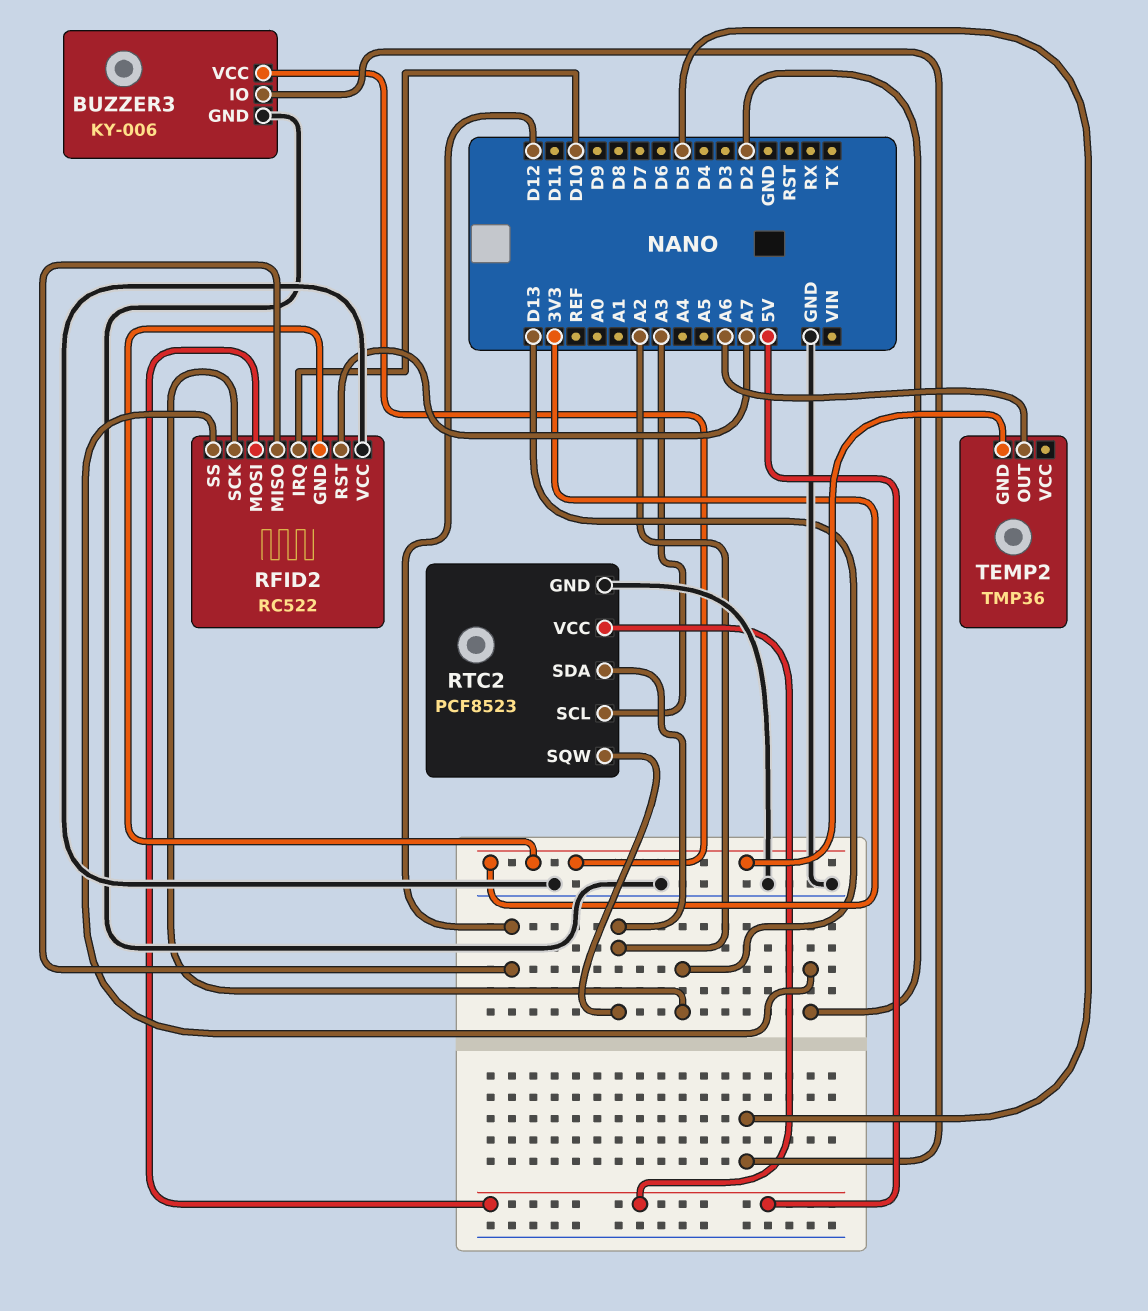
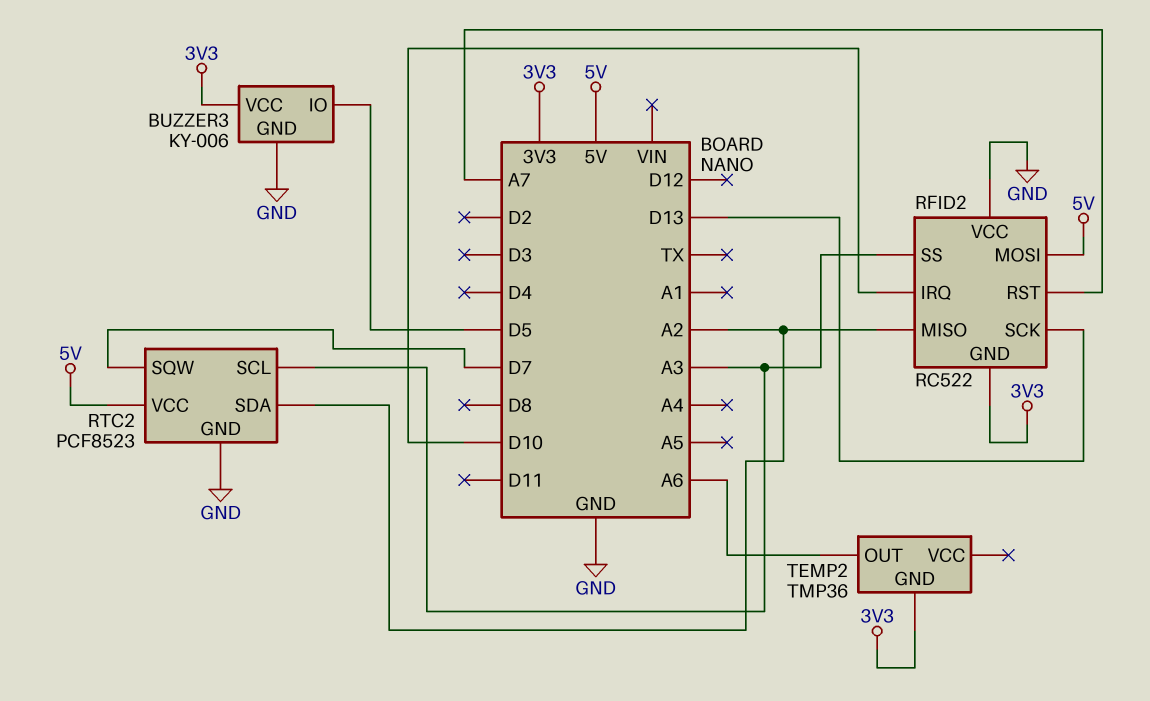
RFID2 pin MISO: D12 -> A2
RFID2 pin SS: D2 -> A3
RTC2 pin SQW: A2 -> D7

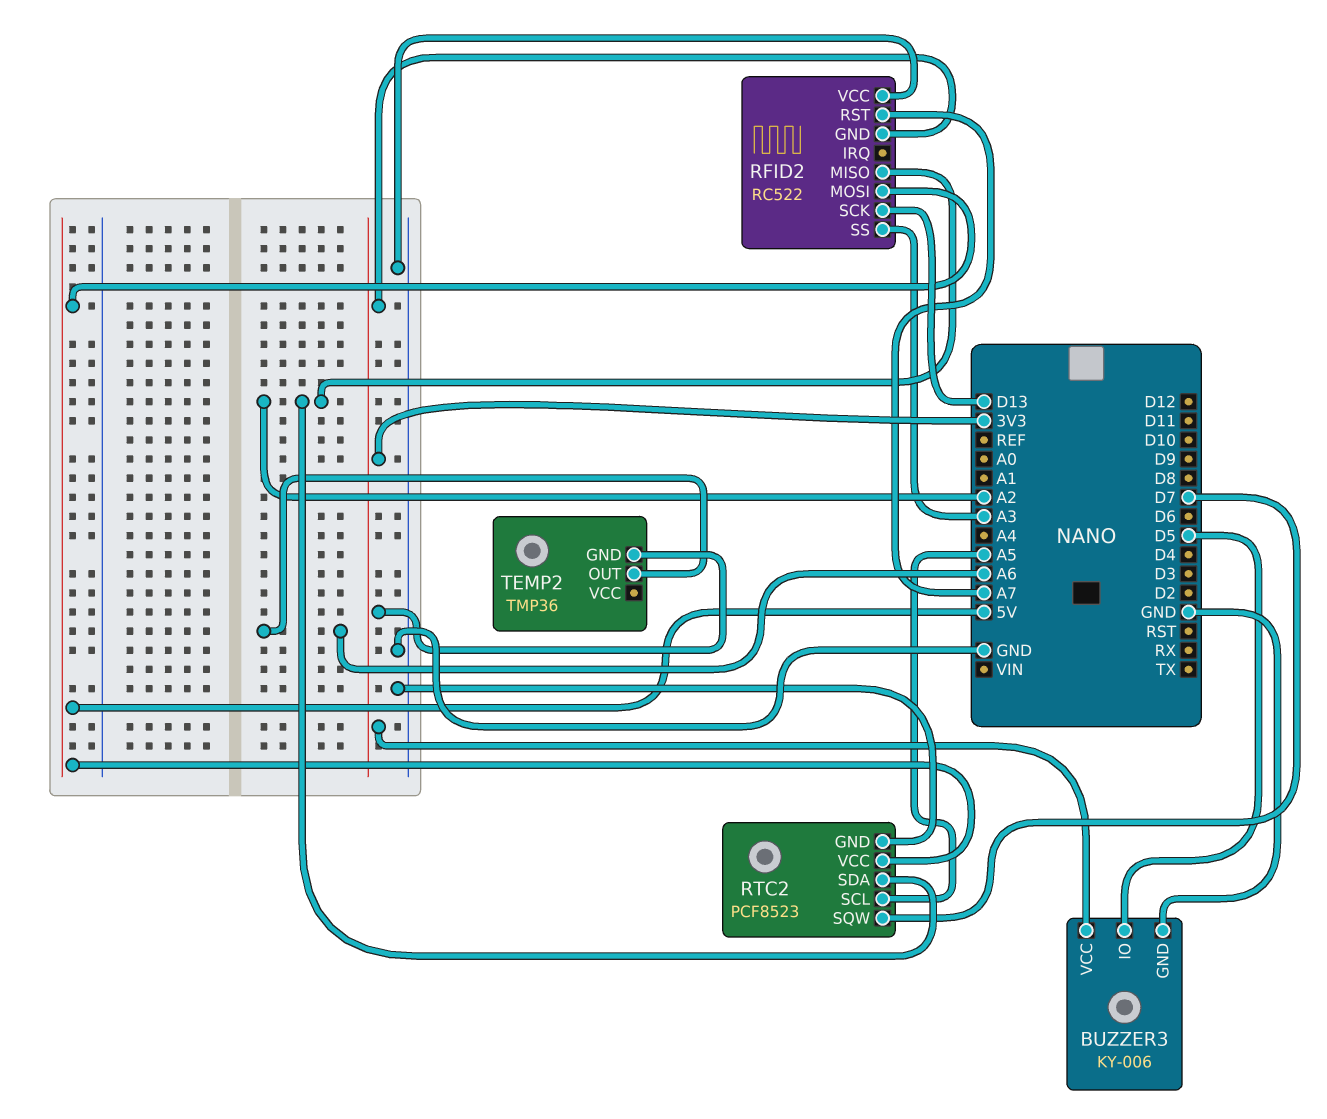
RFID2 pin IRQ: D10 -> none
RTC2 pin SCL: A3 -> A5

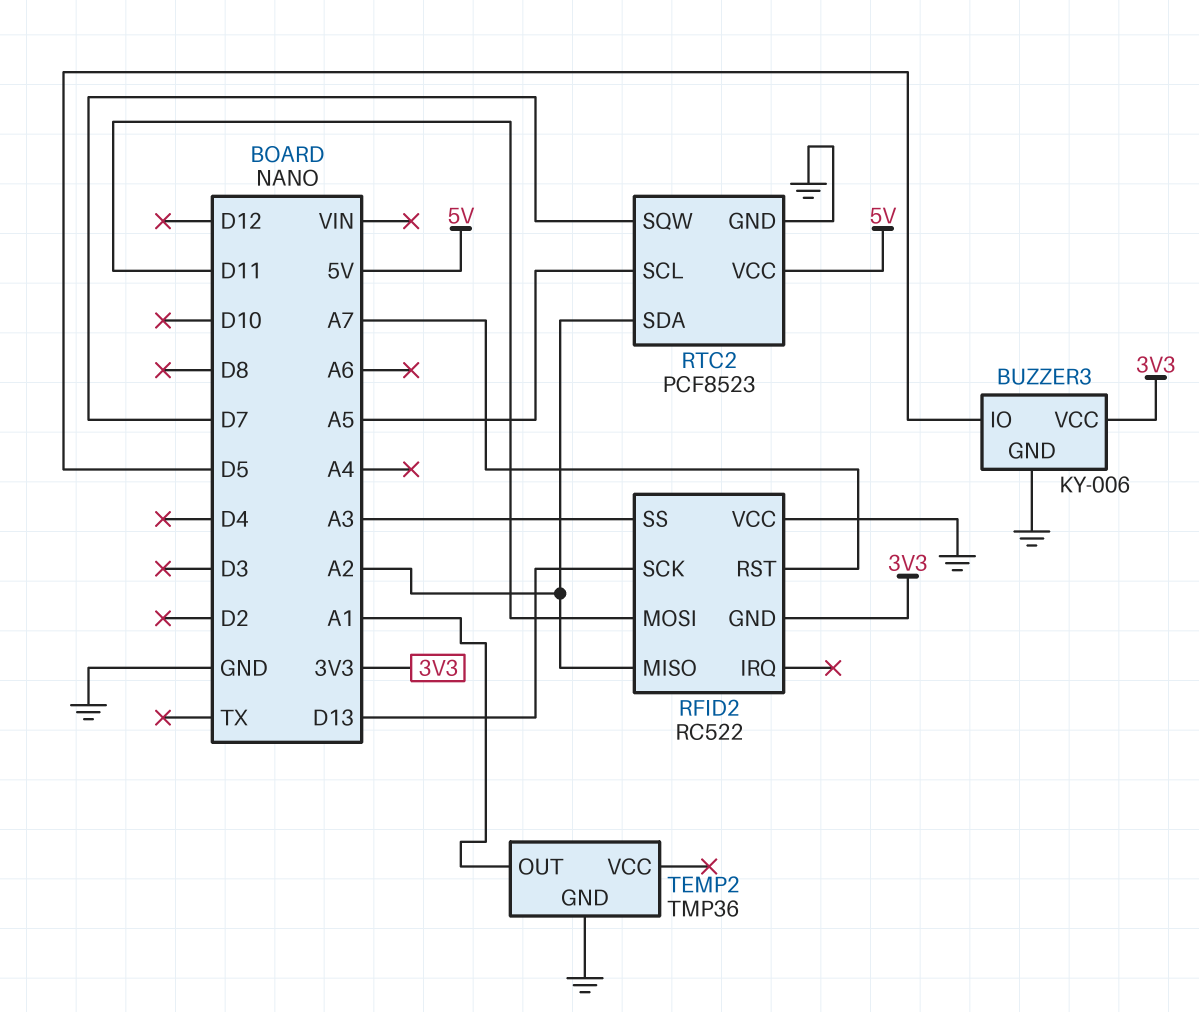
RFID2 pin MOSI: 5V -> D11
TEMP2 pin GND: 3V3 -> GND
TEMP2 pin OUT: A6 -> A1

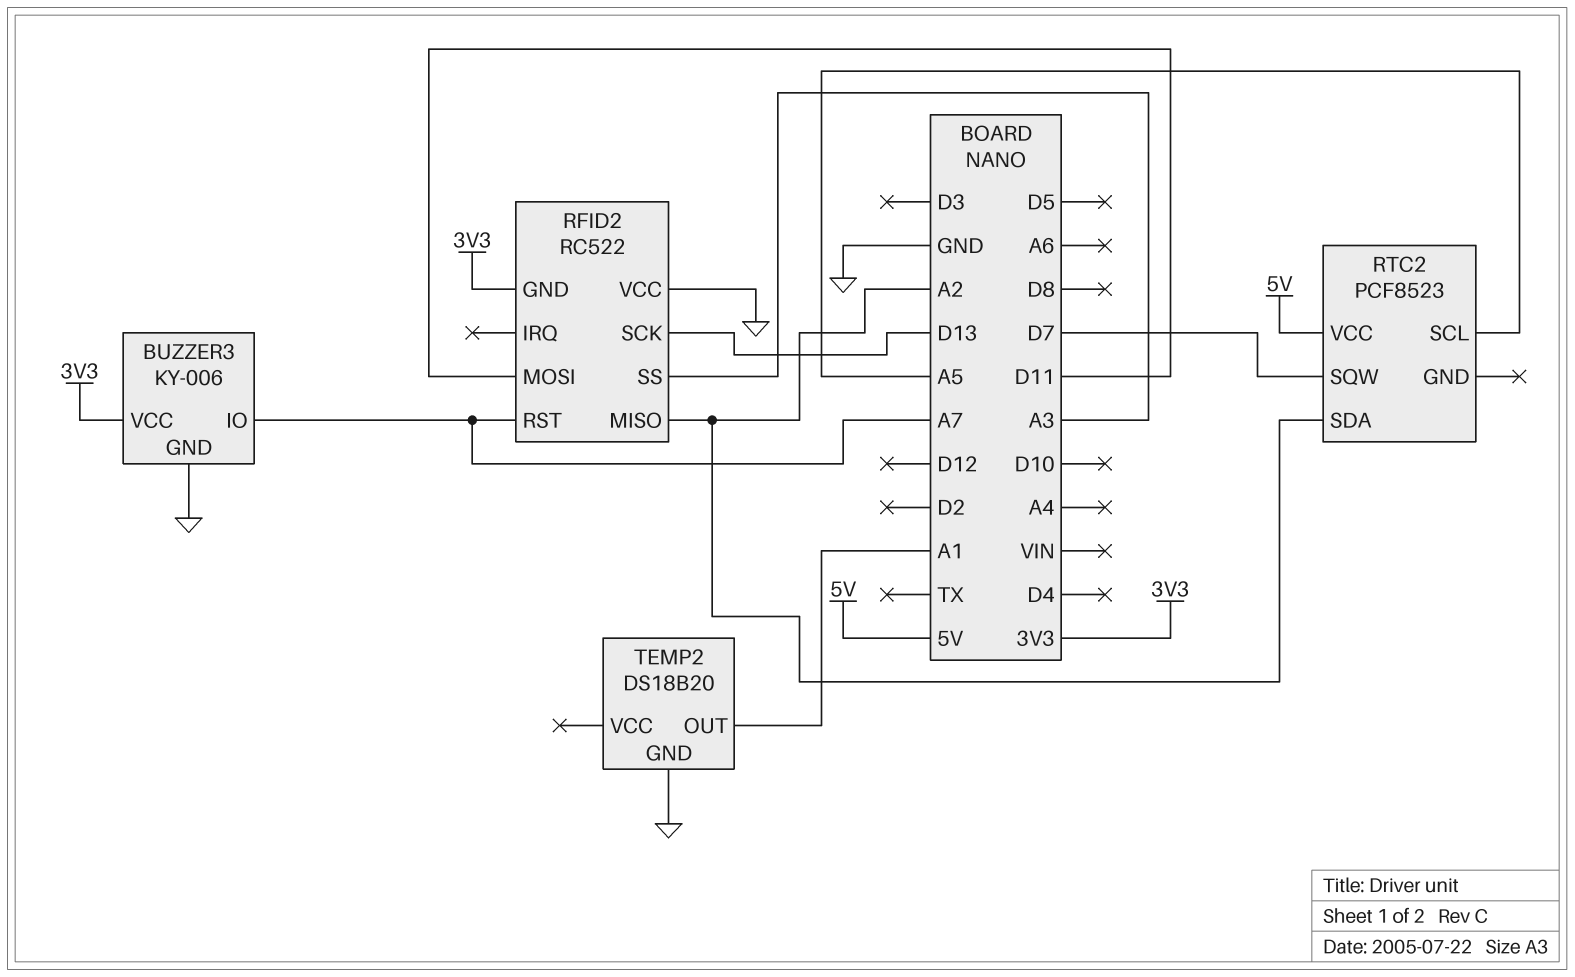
BUZZER3 pin IO: D5 -> A7
RTC2 pin GND: GND -> none
TEMP2: TMP36 -> DS18B20

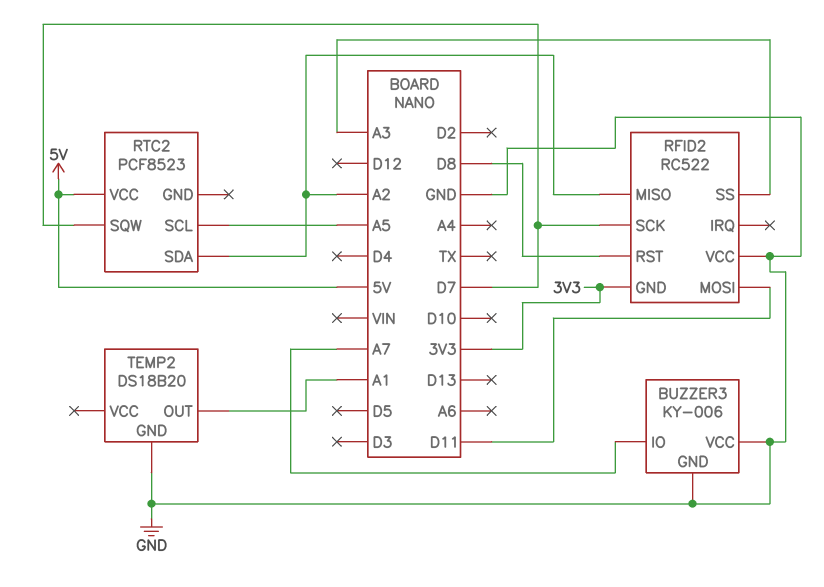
BUZZER3 pin VCC: 3V3 -> GND
RFID2 pin RST: A7 -> D8
RFID2 pin SCK: D13 -> D7

